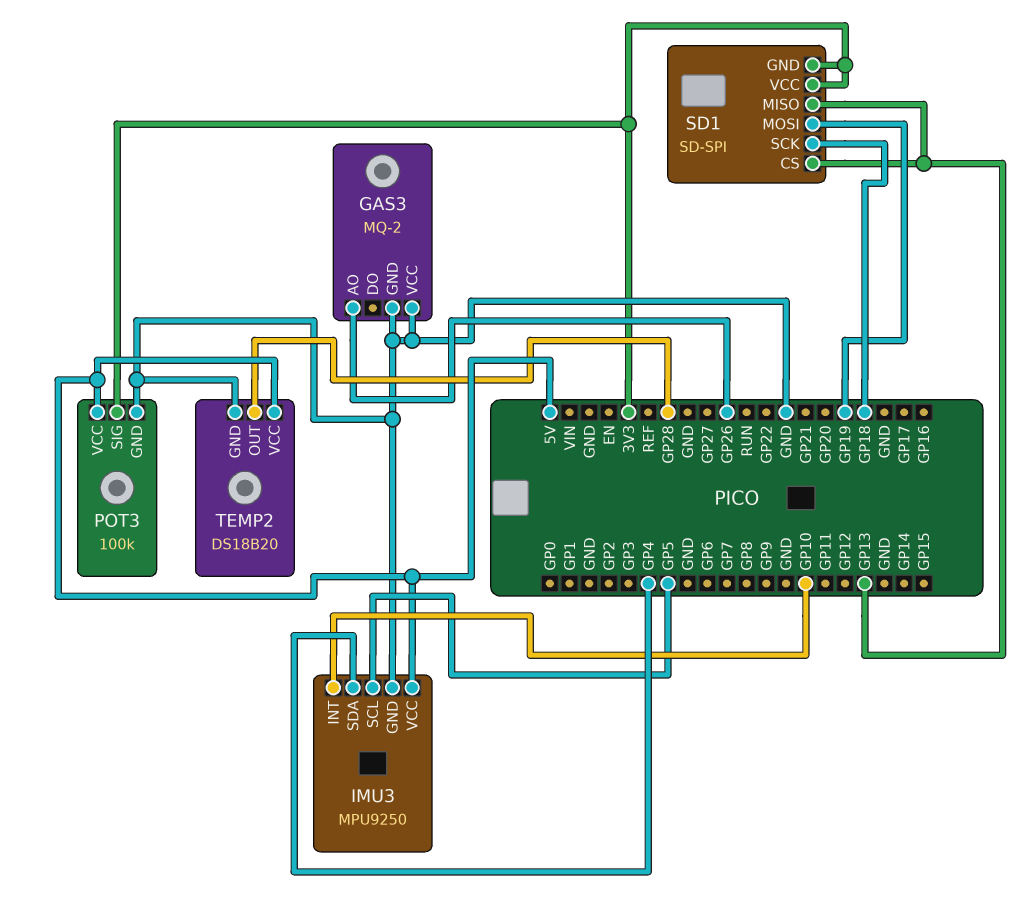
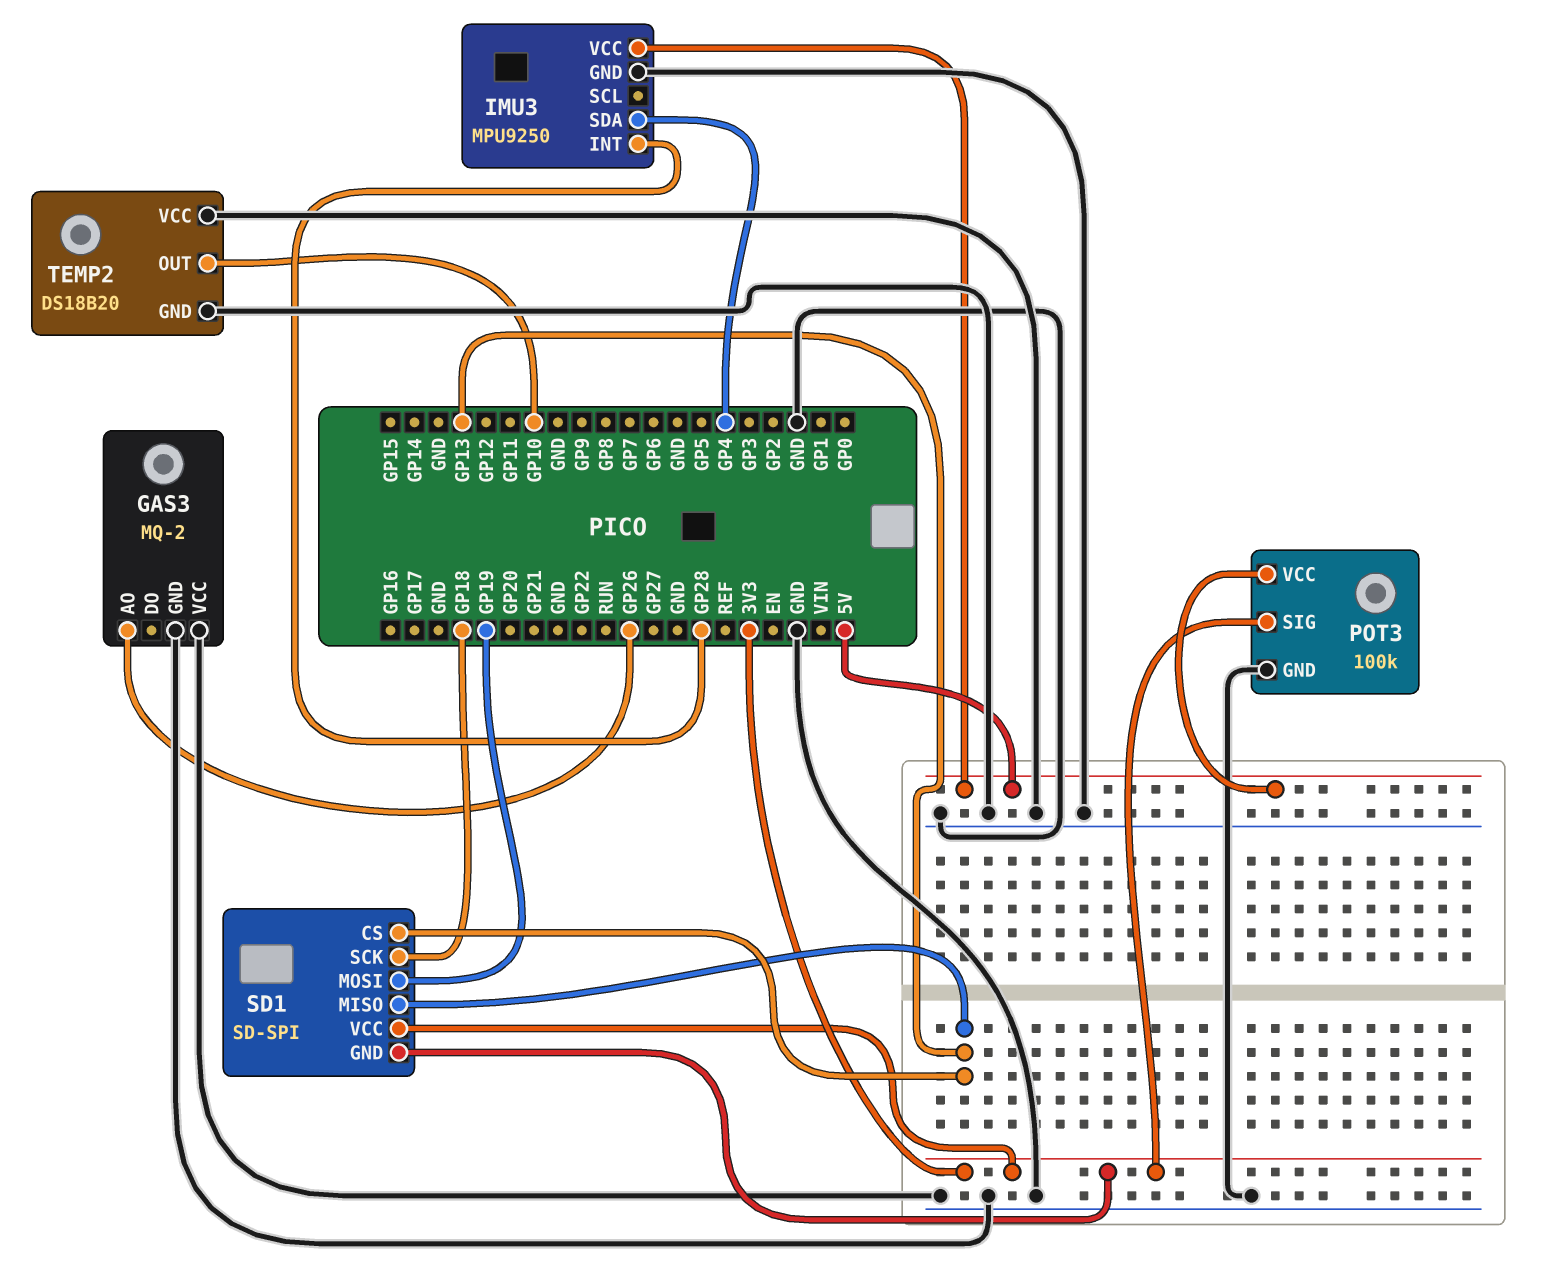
IMU3 pin INT: GP10 -> GP28
IMU3 pin SCL: GP5 -> none
TEMP2 pin OUT: GP28 -> GP10
TEMP2 pin VCC: 5V -> GND

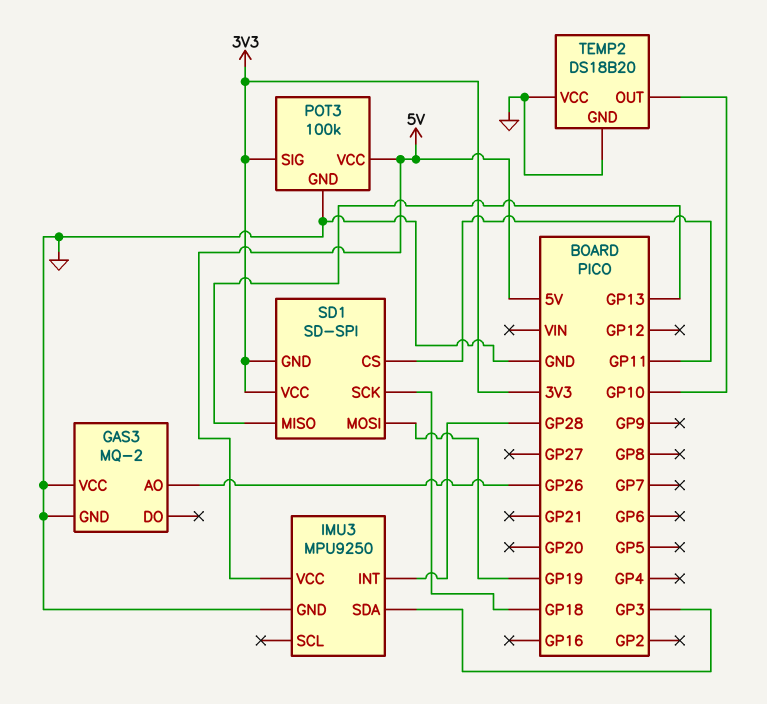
IMU3 pin SDA: GP4 -> GP3
SD1 pin CS: GP13 -> GP11

